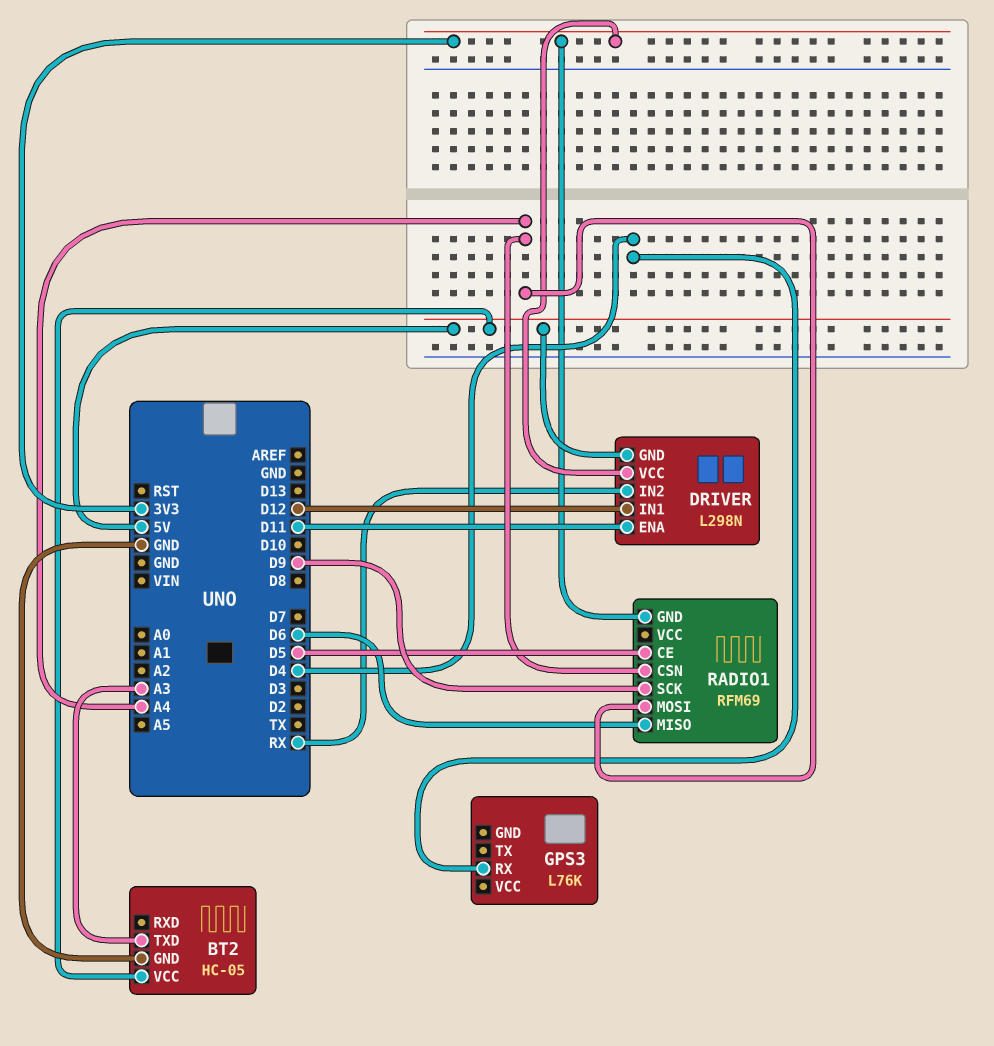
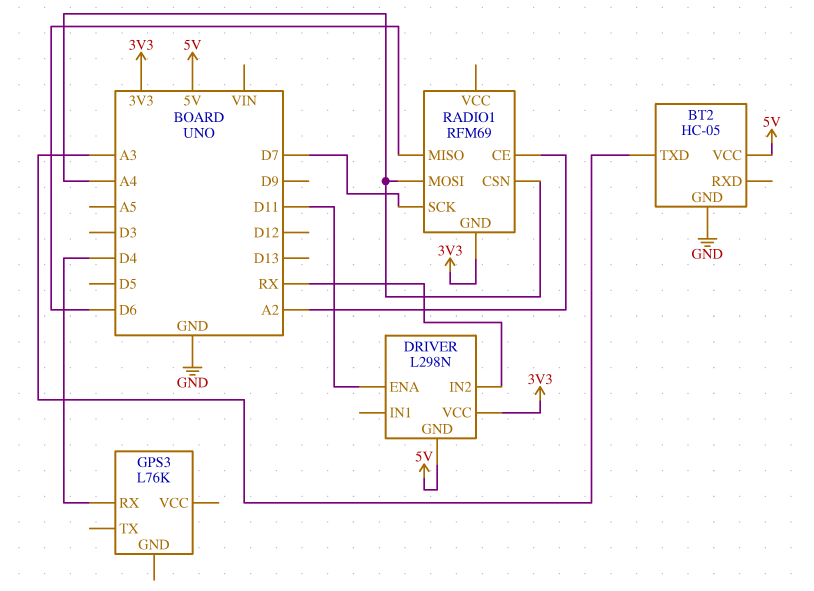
DRIVER pin IN1: D12 -> none
RADIO1 pin CE: D5 -> A2
RADIO1 pin SCK: D9 -> D7

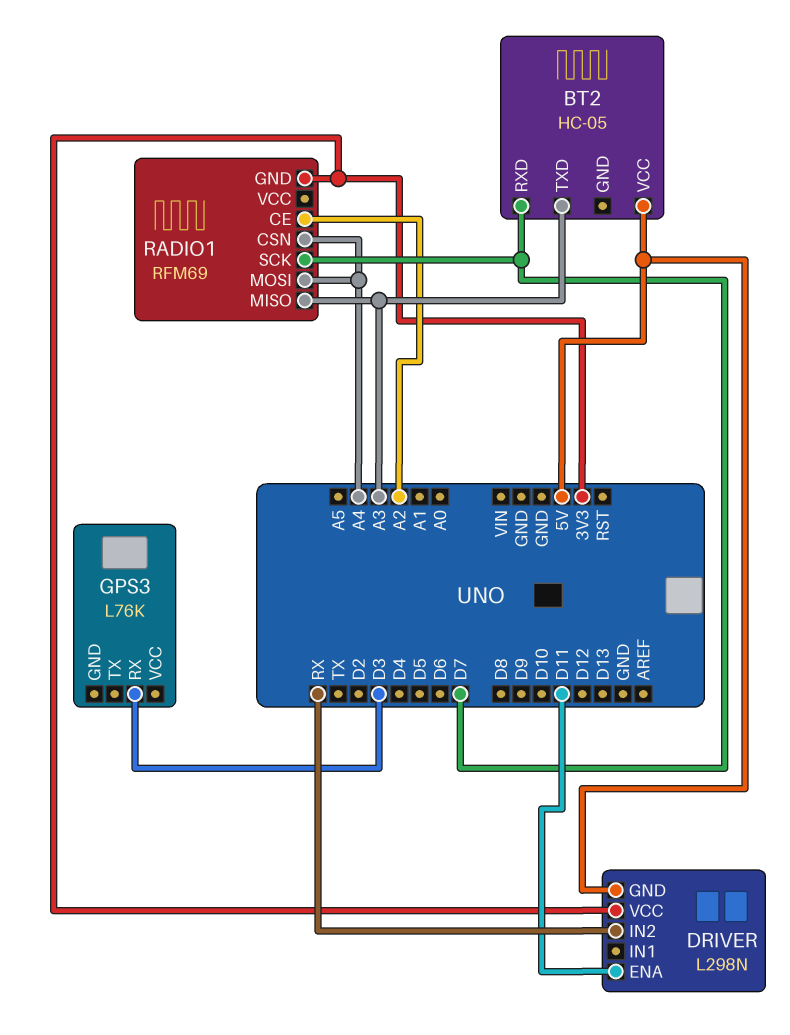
BT2 pin GND: GND -> none
BT2 pin RXD: none -> D7
GPS3 pin RX: D4 -> D3
RADIO1 pin MISO: D6 -> A3

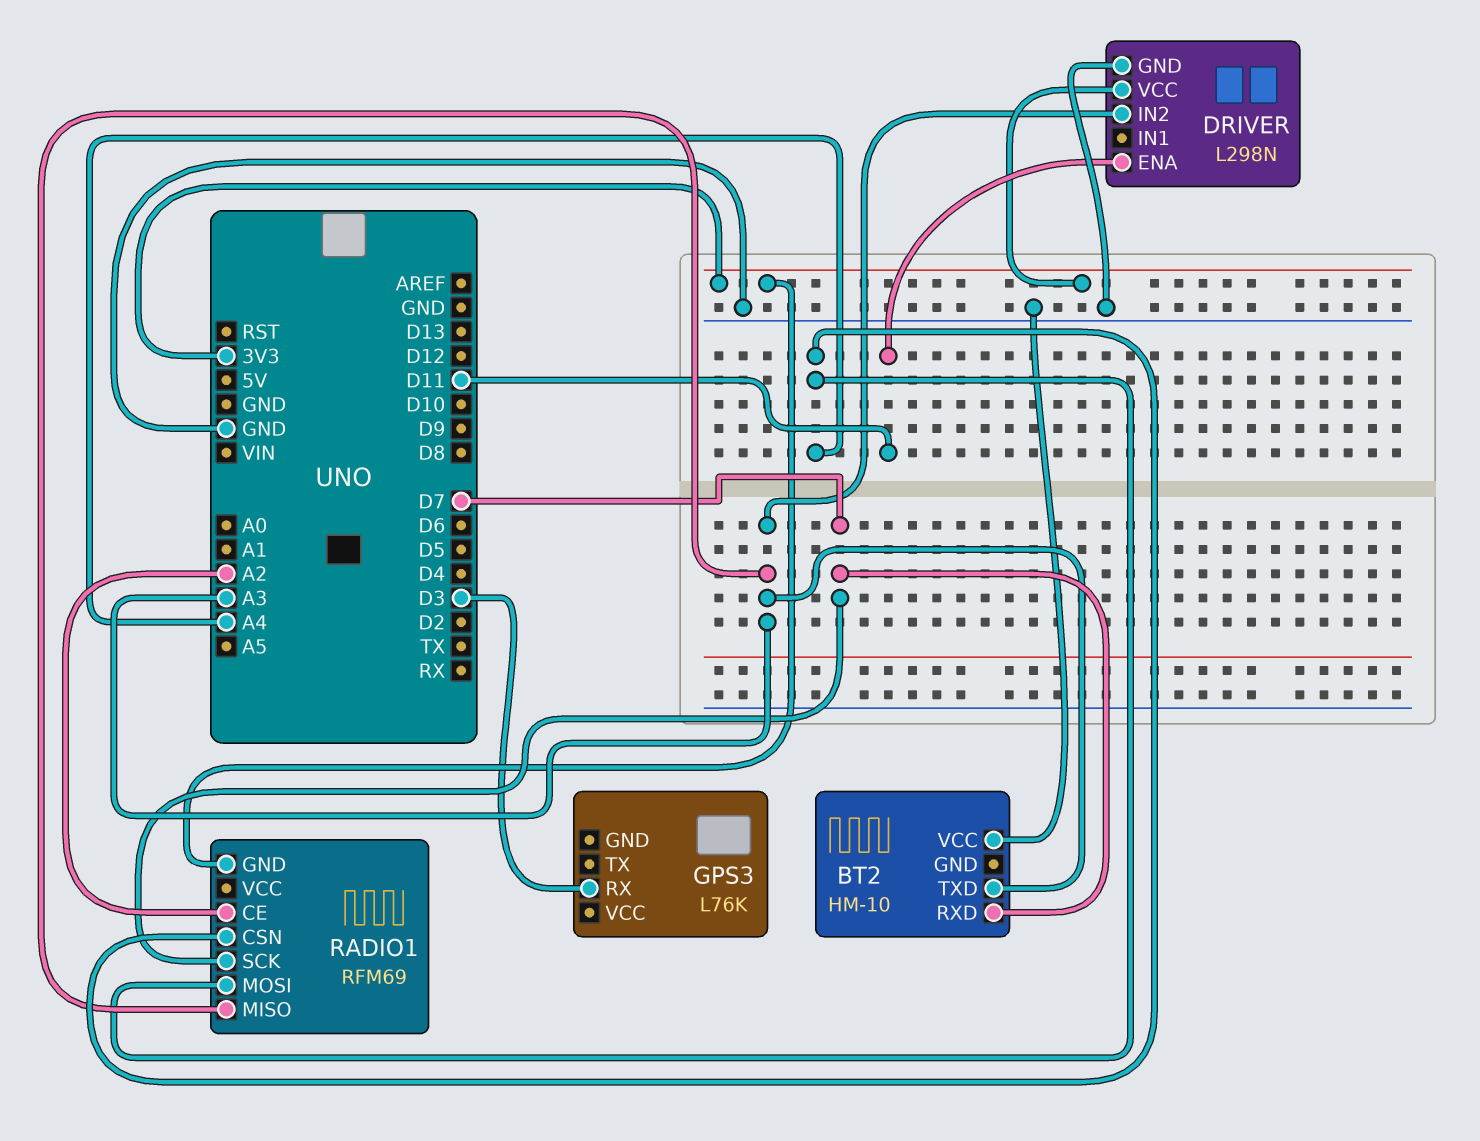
BT2: HC-05 -> HM-10
BT2 pin VCC: 5V -> GND
DRIVER pin GND: 5V -> GND
DRIVER pin IN2: RX -> A3

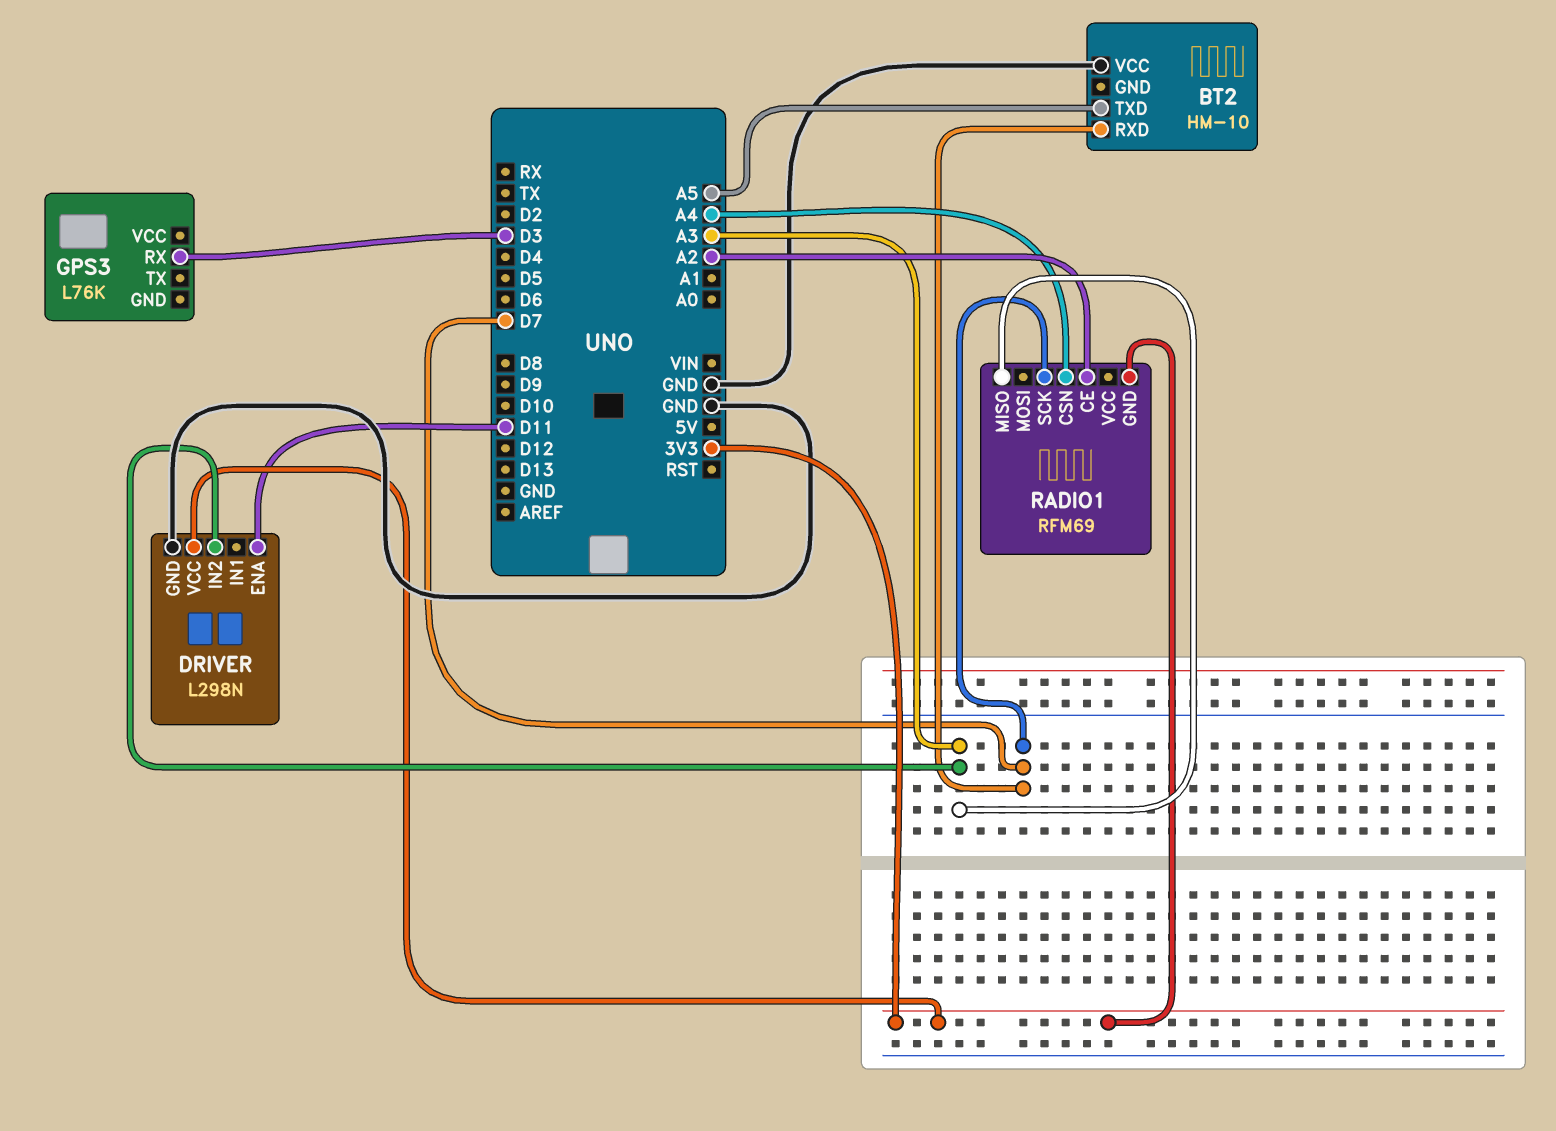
BT2 pin TXD: A3 -> A5
RADIO1 pin MOSI: A4 -> none

